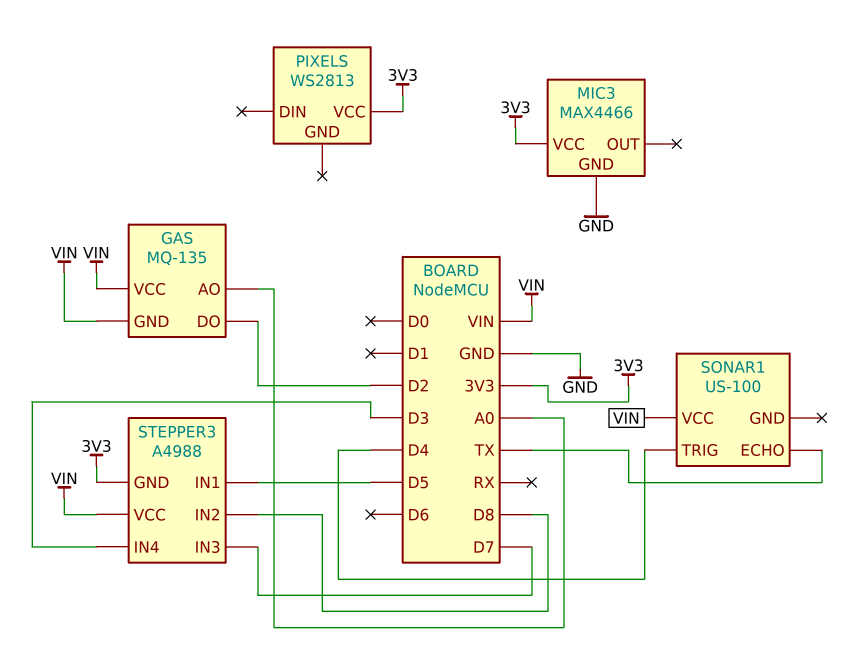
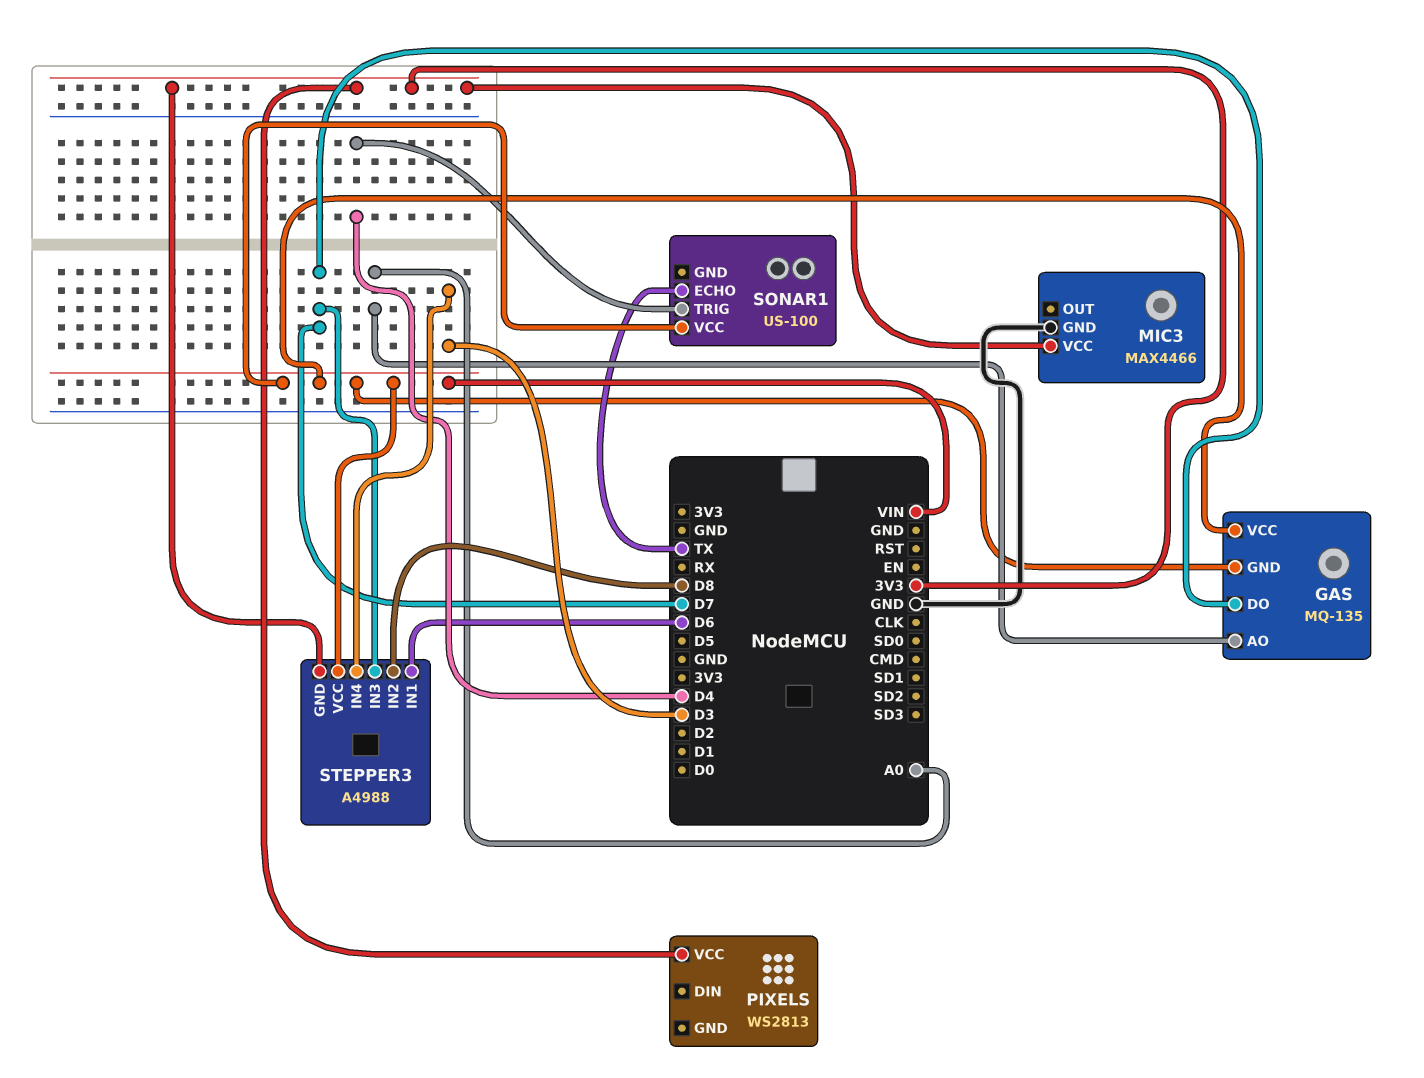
GAS pin DO: D2 -> D7
STEPPER3 pin IN1: D5 -> D6

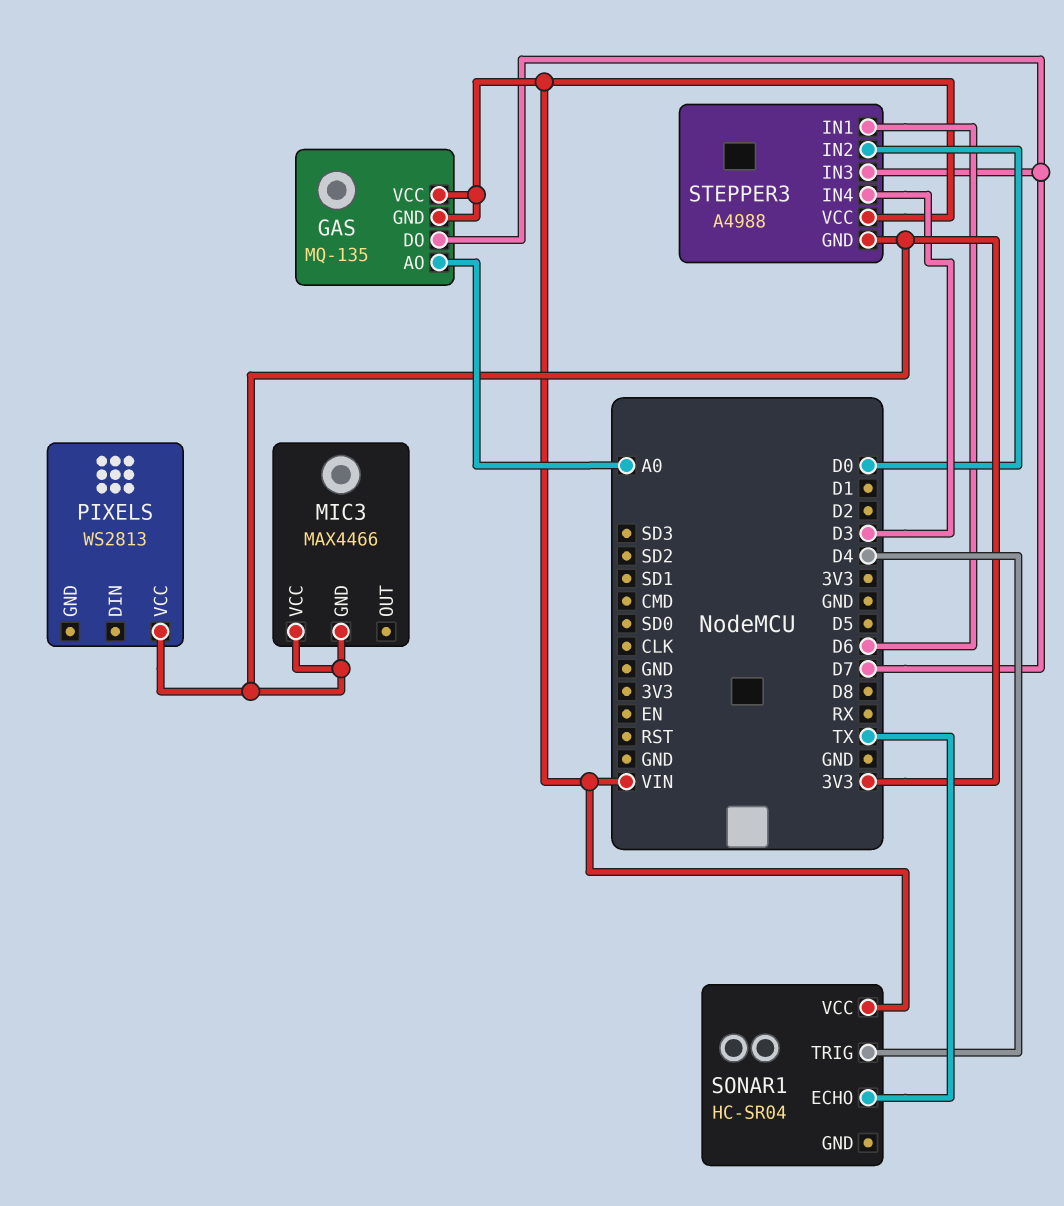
MIC3 pin GND: GND -> 3V3
SONAR1: US-100 -> HC-SR04
STEPPER3 pin IN2: D8 -> D0

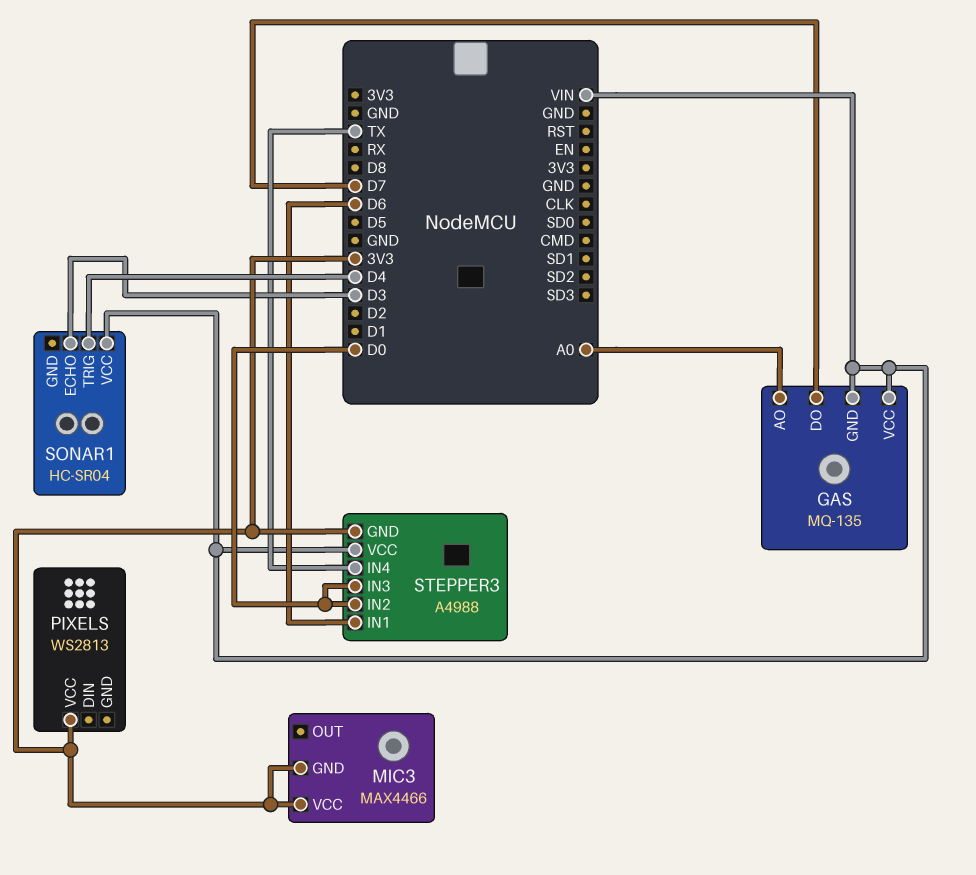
SONAR1 pin ECHO: TX -> D3
STEPPER3 pin IN3: D7 -> D0
STEPPER3 pin IN4: D3 -> TX

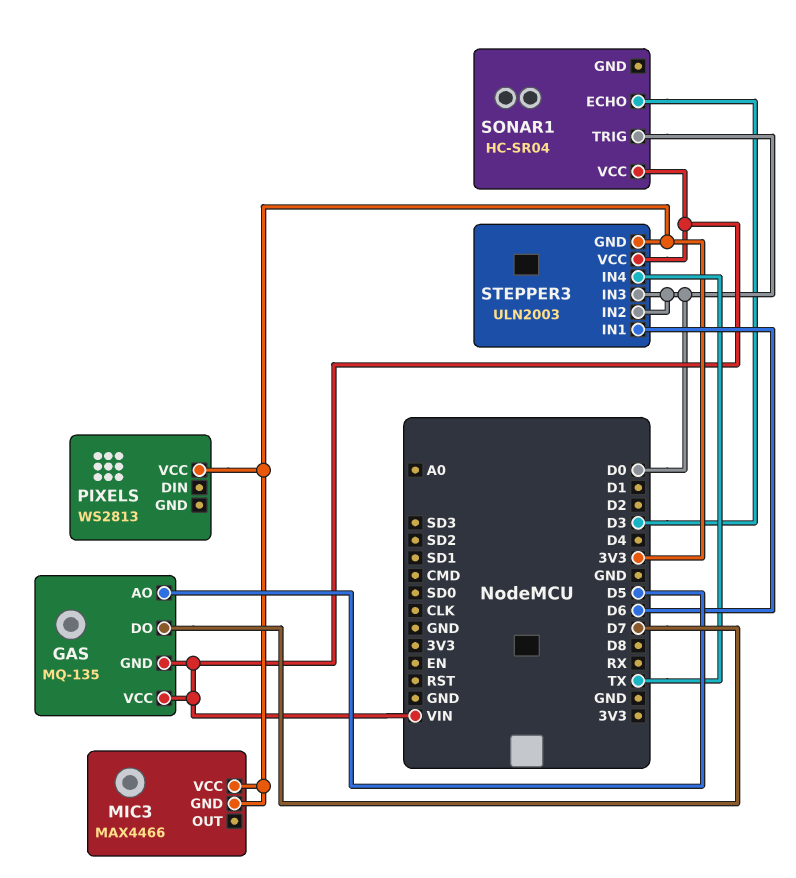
GAS pin AO: A0 -> D5
SONAR1 pin TRIG: D4 -> D0
STEPPER3: A4988 -> ULN2003

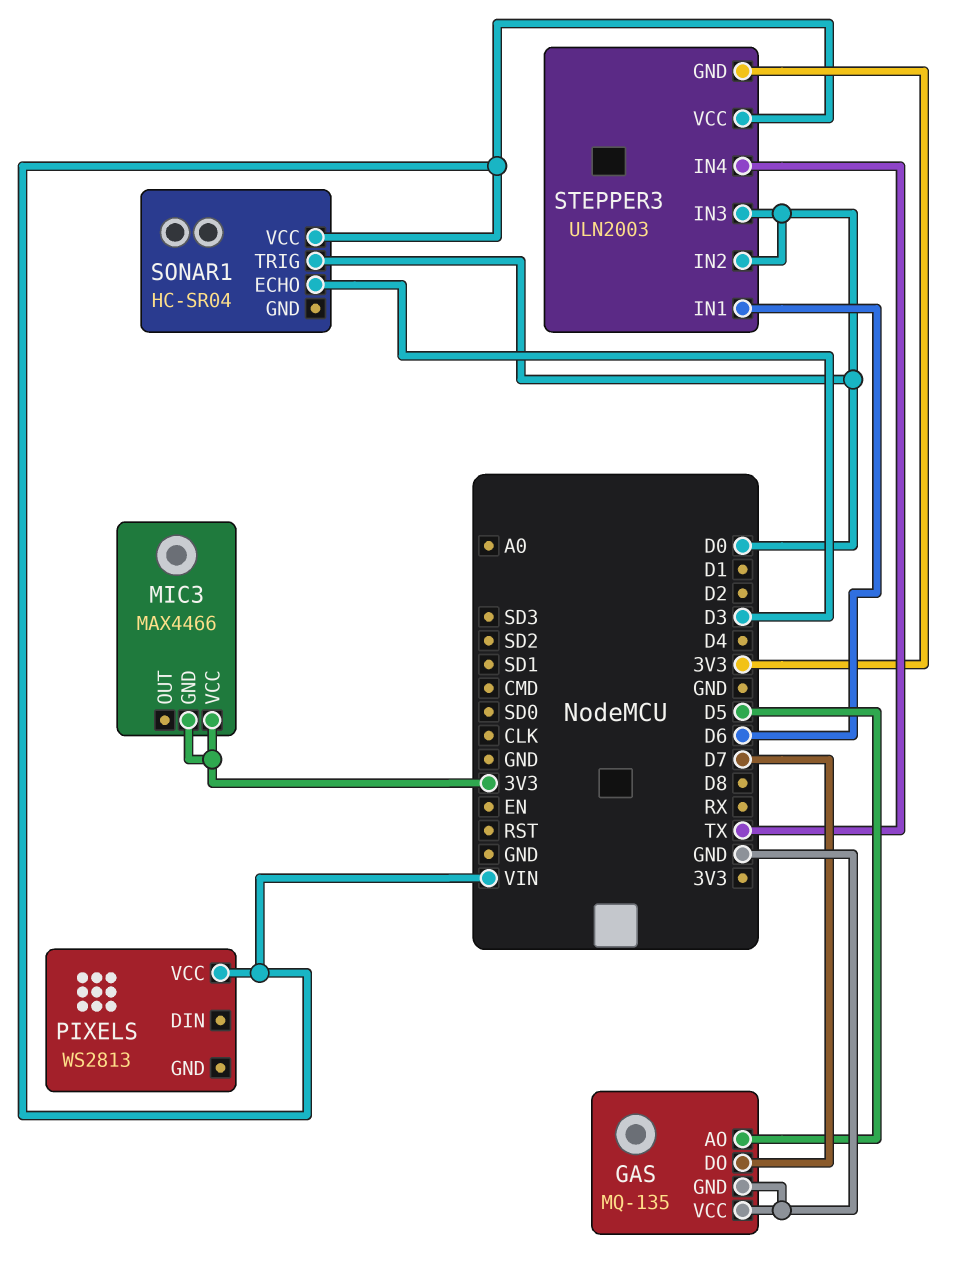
GAS pin GND: VIN -> GND
GAS pin VCC: VIN -> GND
PIXELS pin VCC: 3V3 -> VIN

